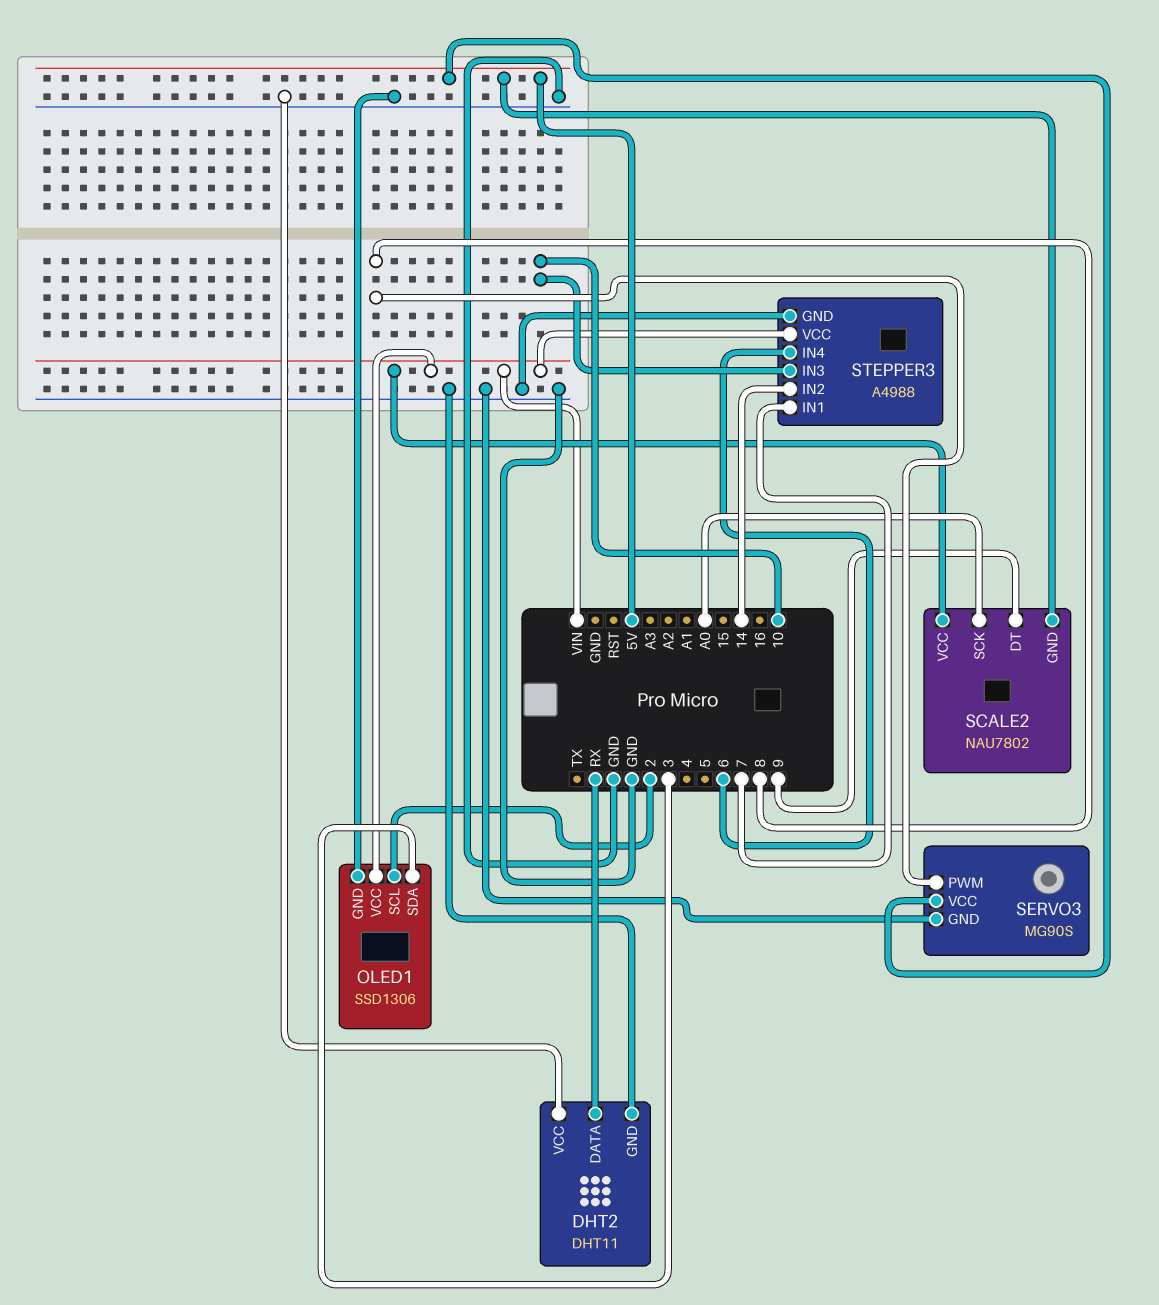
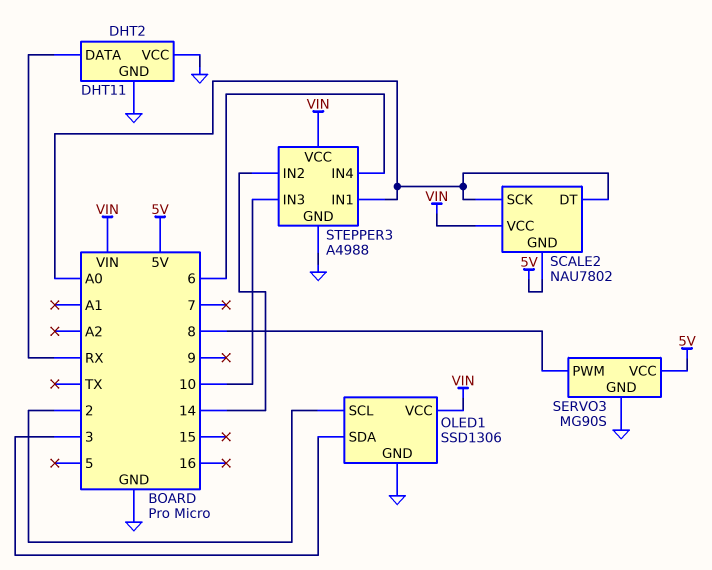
SCALE2 pin DT: 9 -> A0
STEPPER3 pin IN1: 7 -> A0

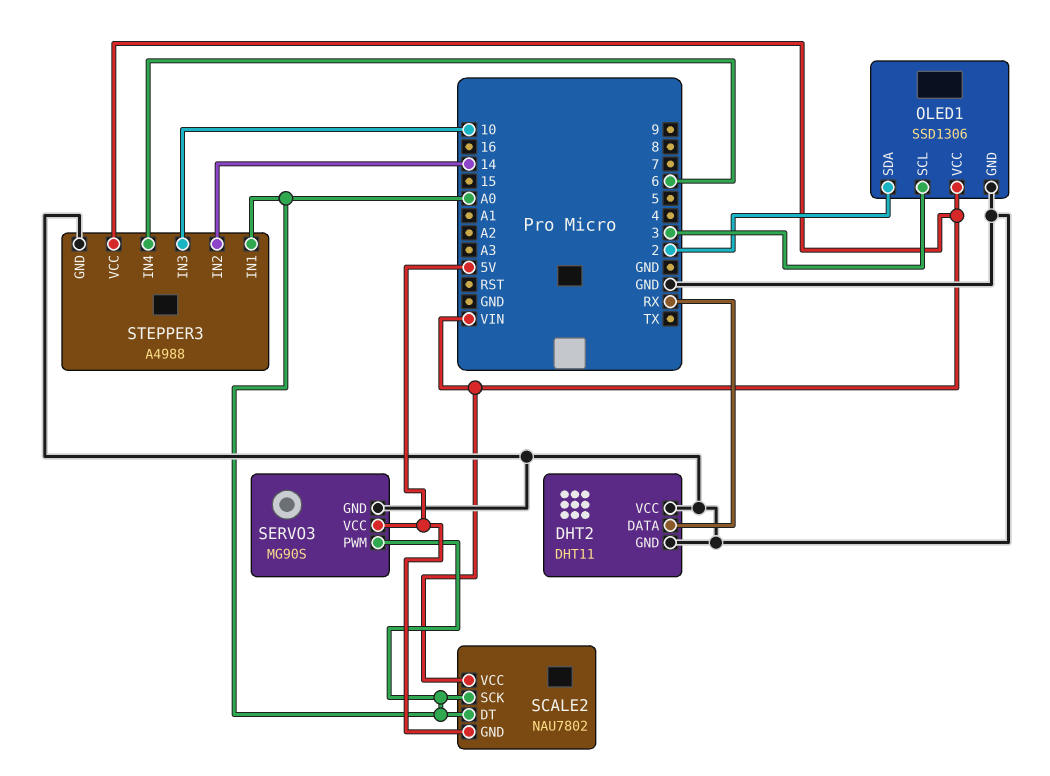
OLED1 pin SCL: 2 -> 3
OLED1 pin SDA: 3 -> 2
SERVO3 pin PWM: 8 -> A0

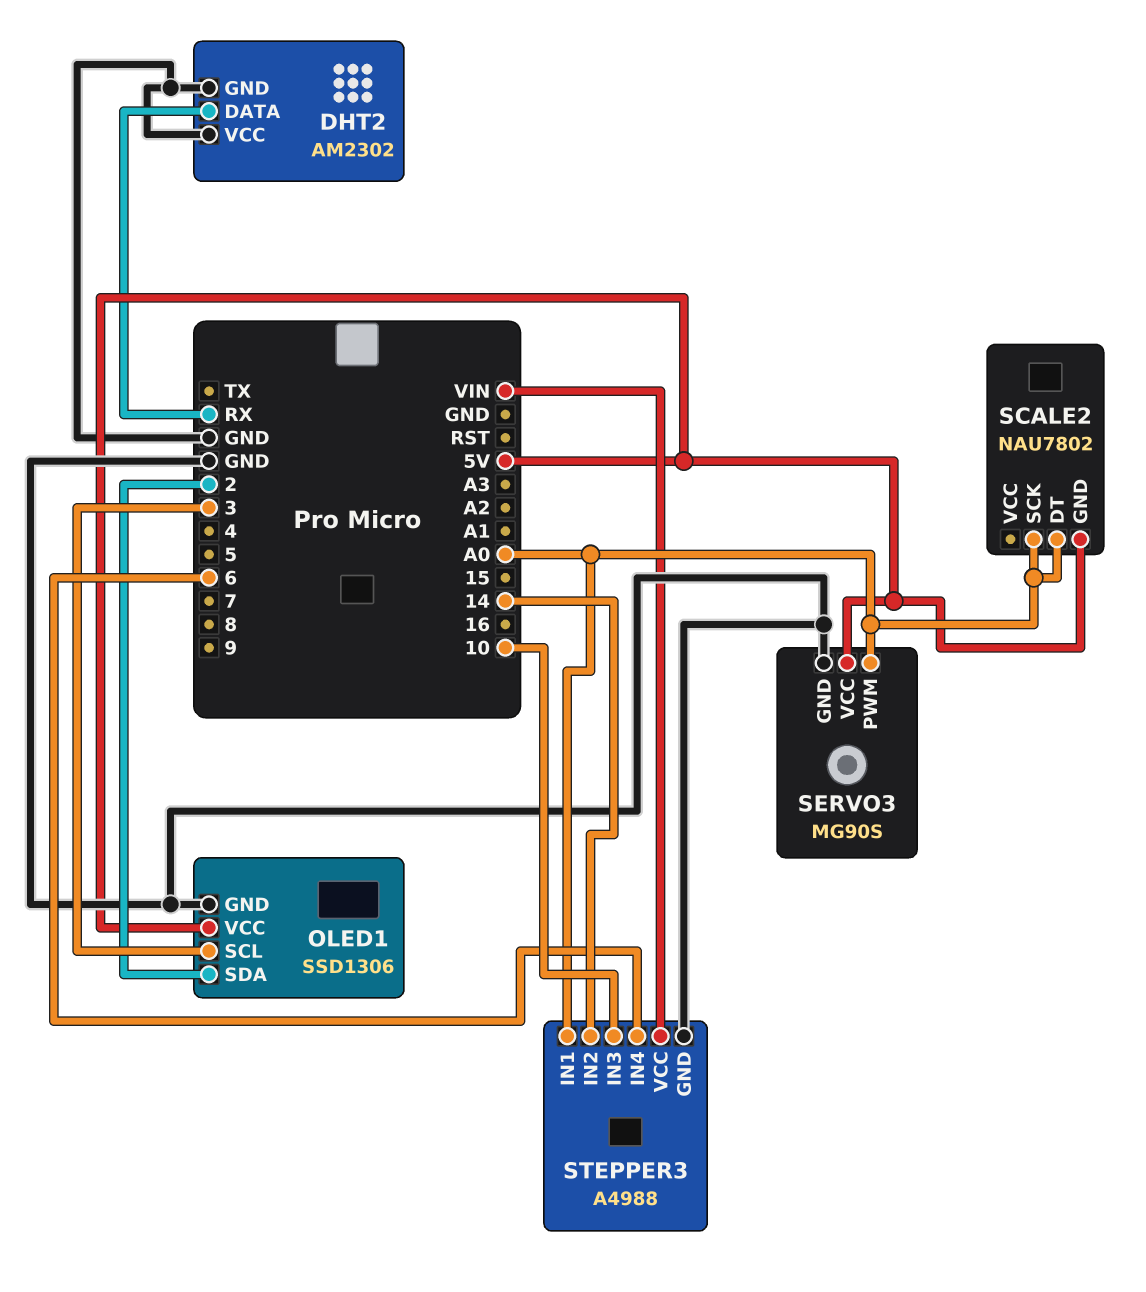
DHT2: DHT11 -> AM2302
OLED1 pin VCC: VIN -> 5V
SCALE2 pin VCC: VIN -> none

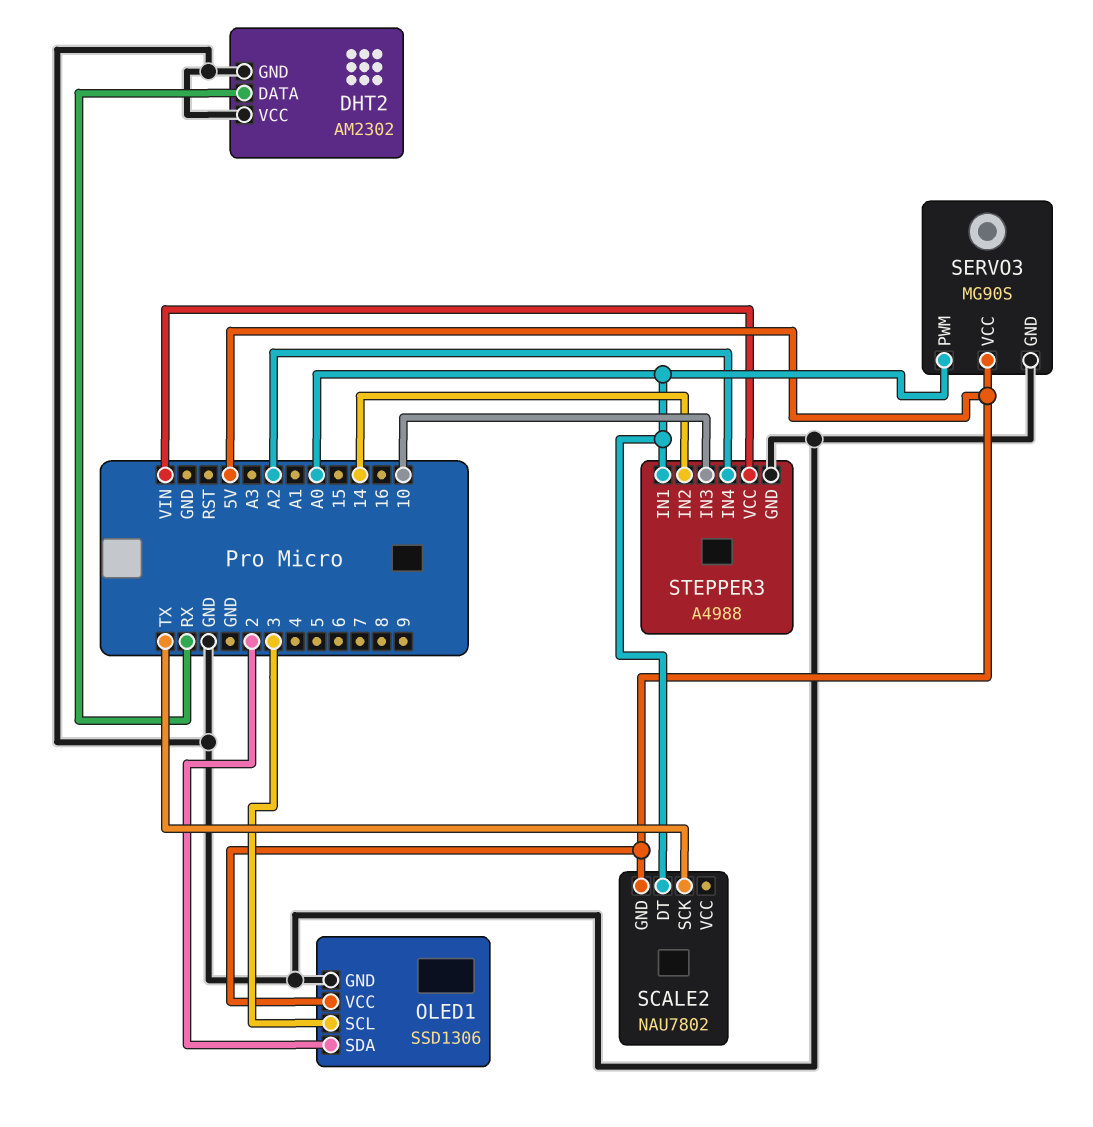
SCALE2 pin SCK: A0 -> TX
STEPPER3 pin IN4: 6 -> A2

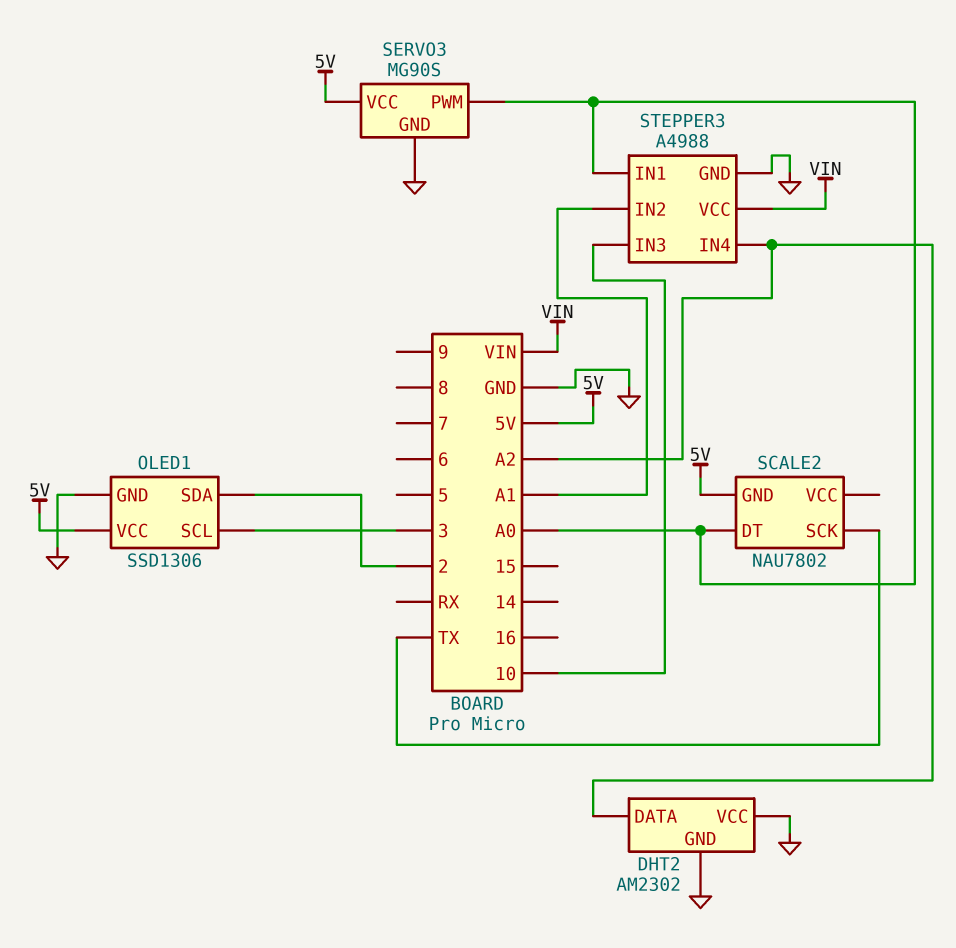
DHT2 pin DATA: RX -> A2
STEPPER3 pin IN2: 14 -> A1

